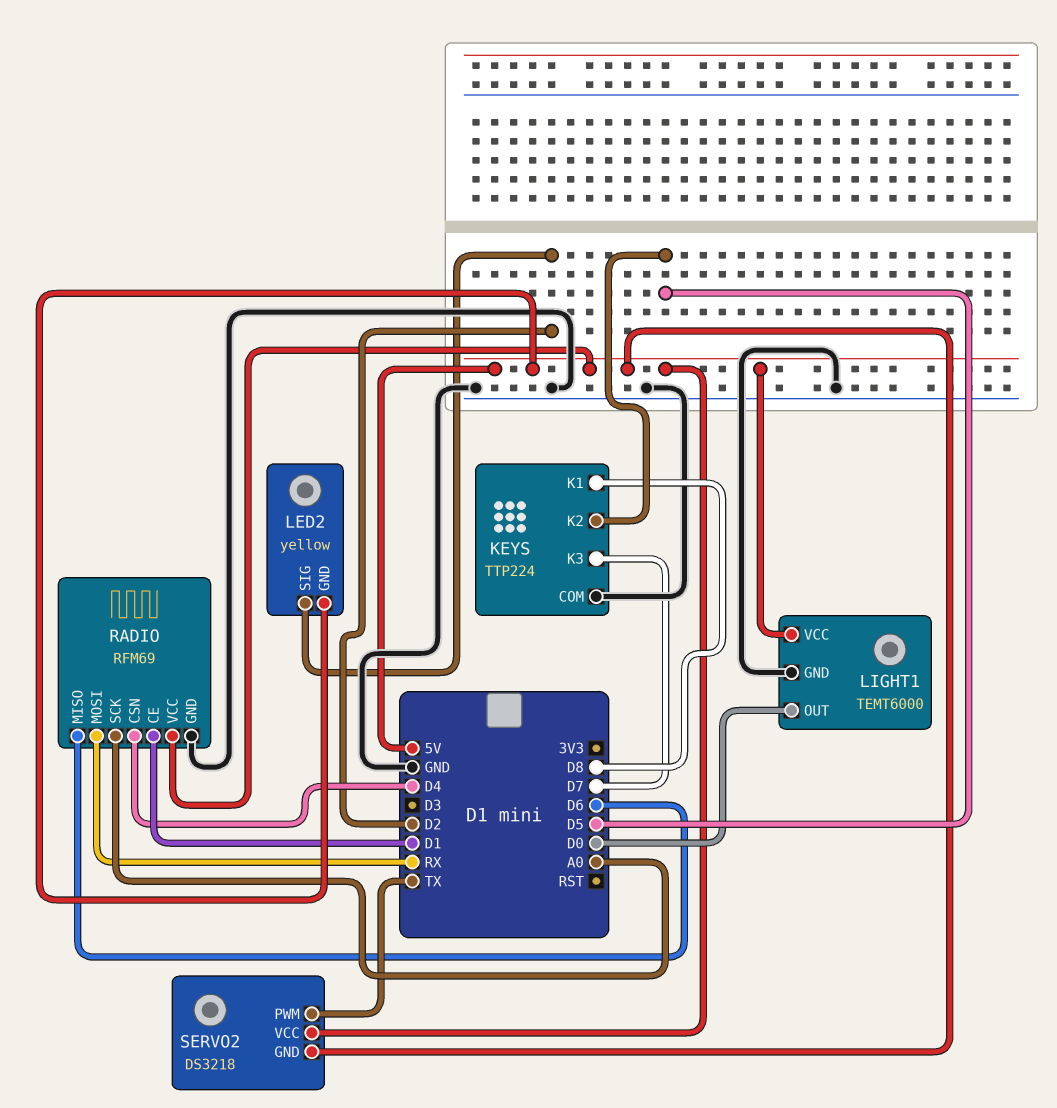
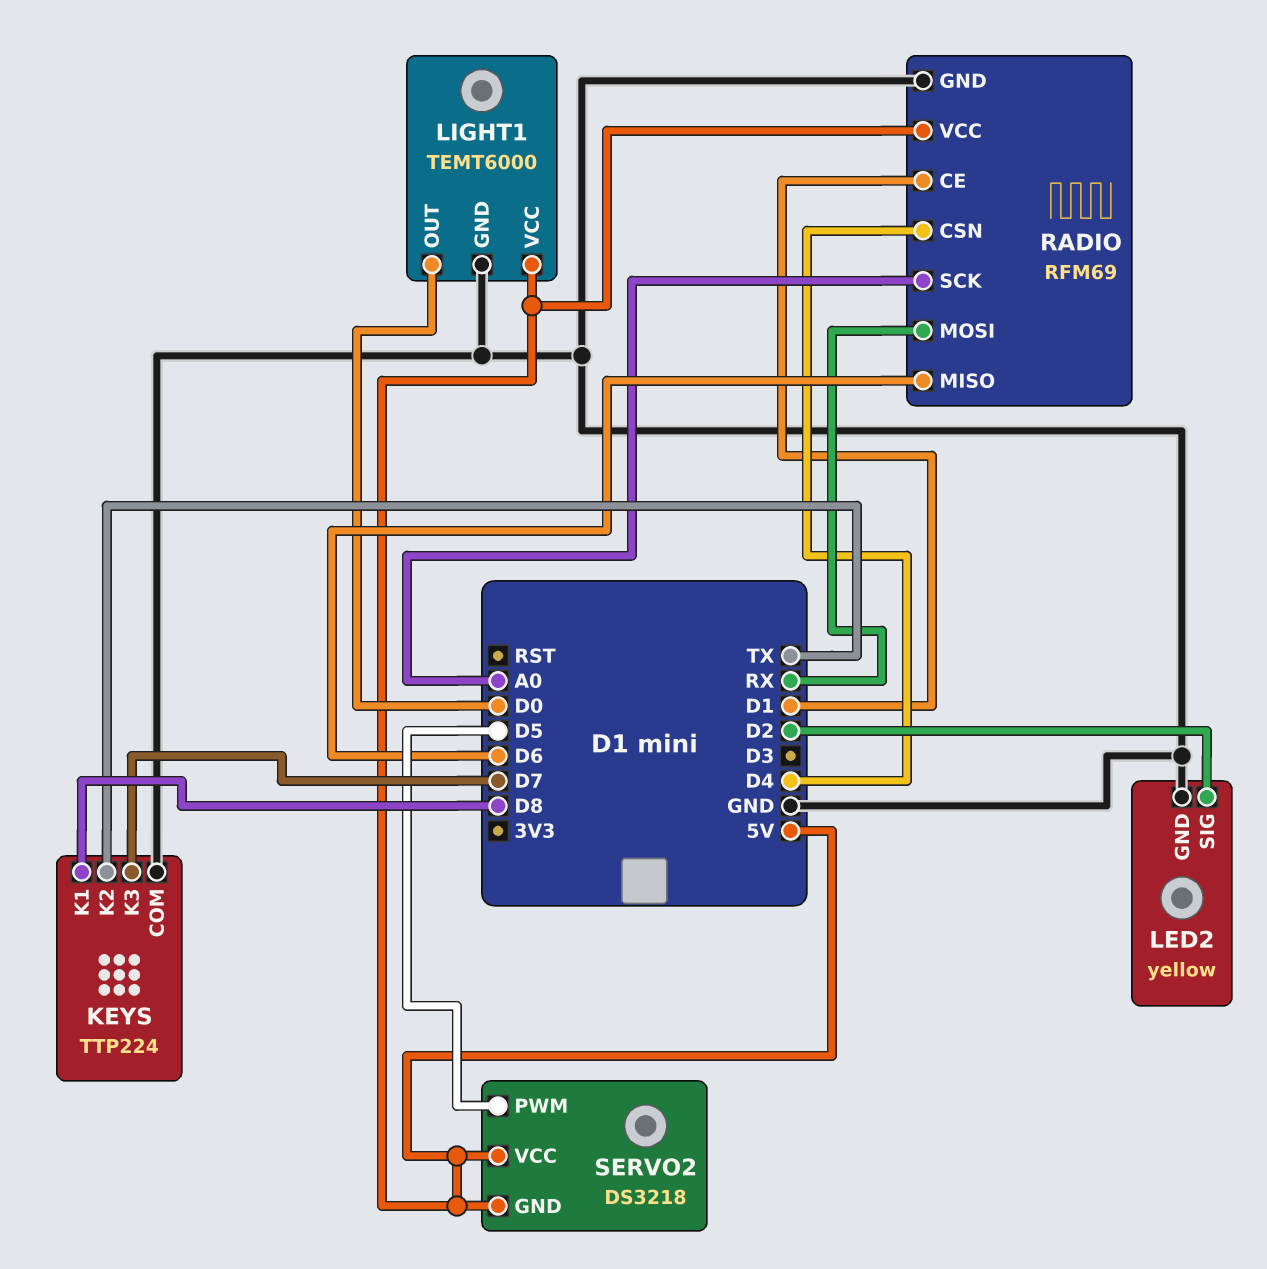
KEYS pin K2: D5 -> TX
LED2 pin GND: 5V -> GND
SERVO2 pin PWM: TX -> D5

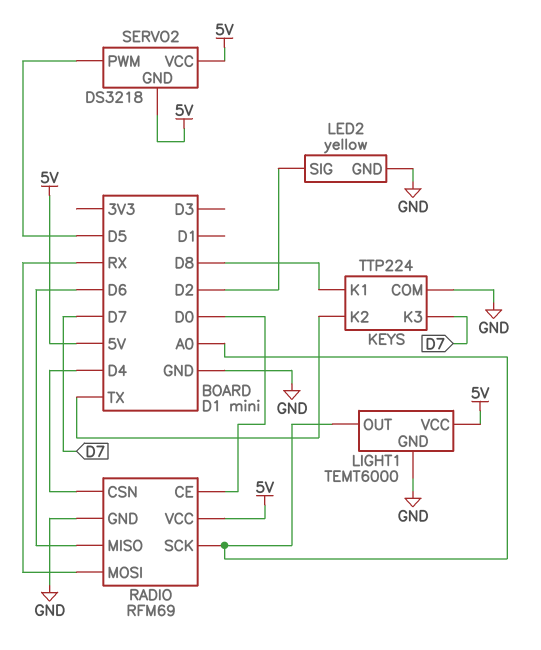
LIGHT1 pin OUT: D0 -> A0
RADIO pin CE: D1 -> D0

